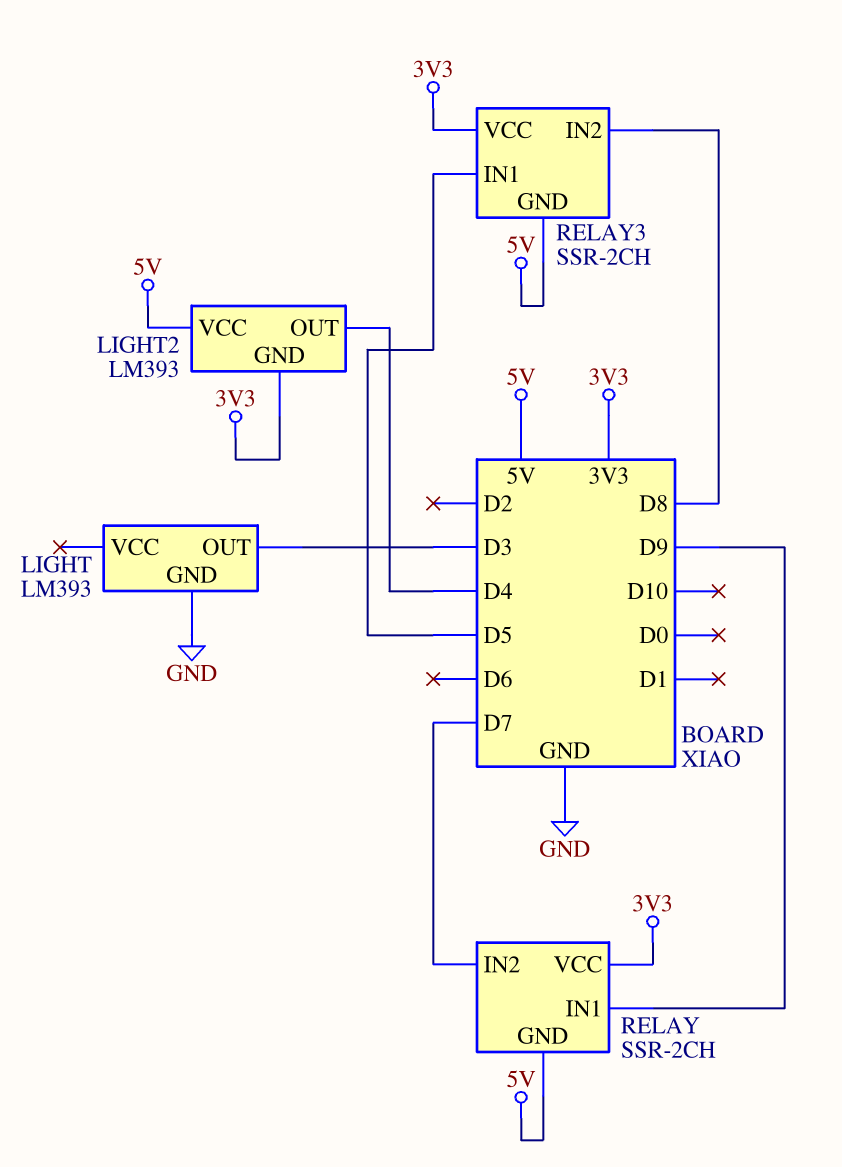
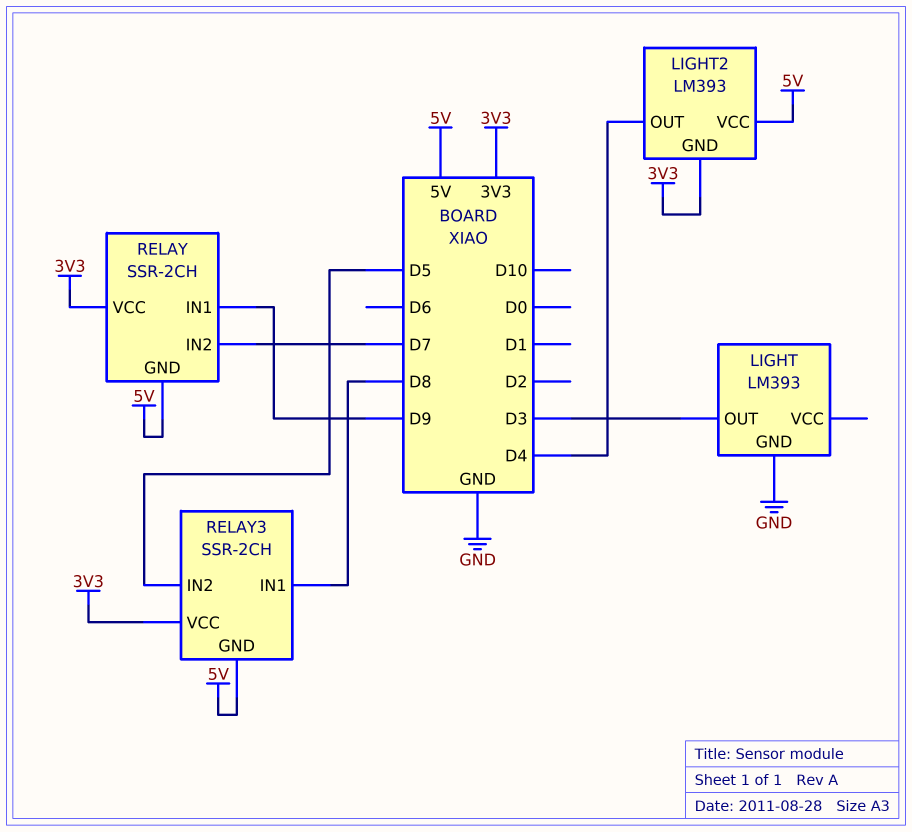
RELAY3 pin IN1: D5 -> D8
RELAY3 pin IN2: D8 -> D5

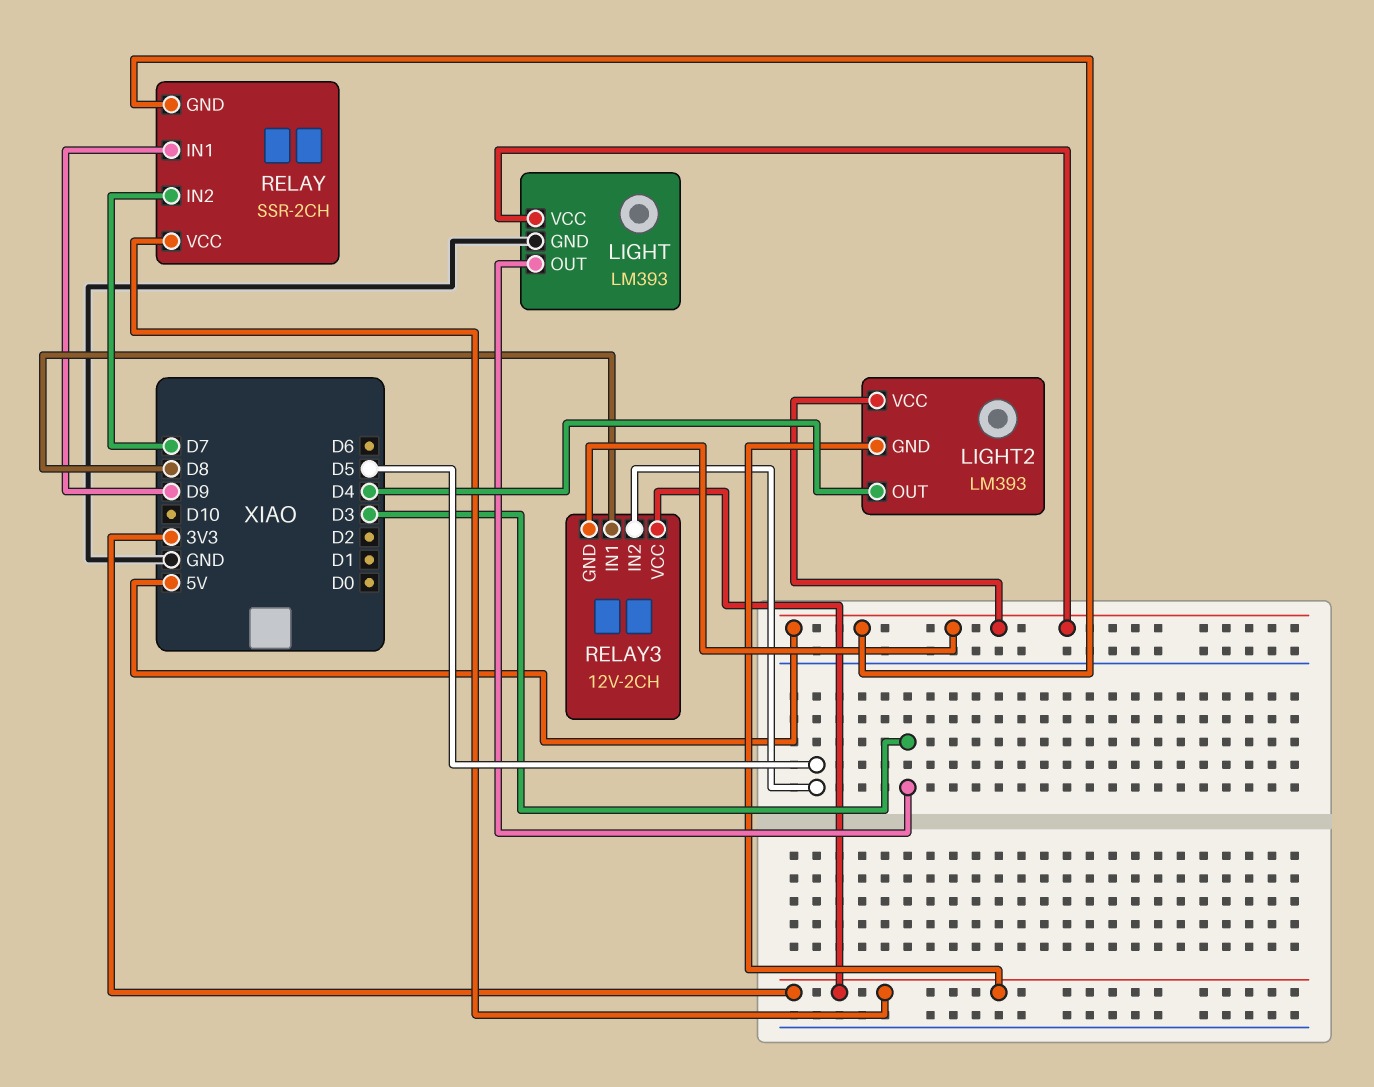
LIGHT pin VCC: none -> 5V
RELAY3: SSR-2CH -> 12V-2CH

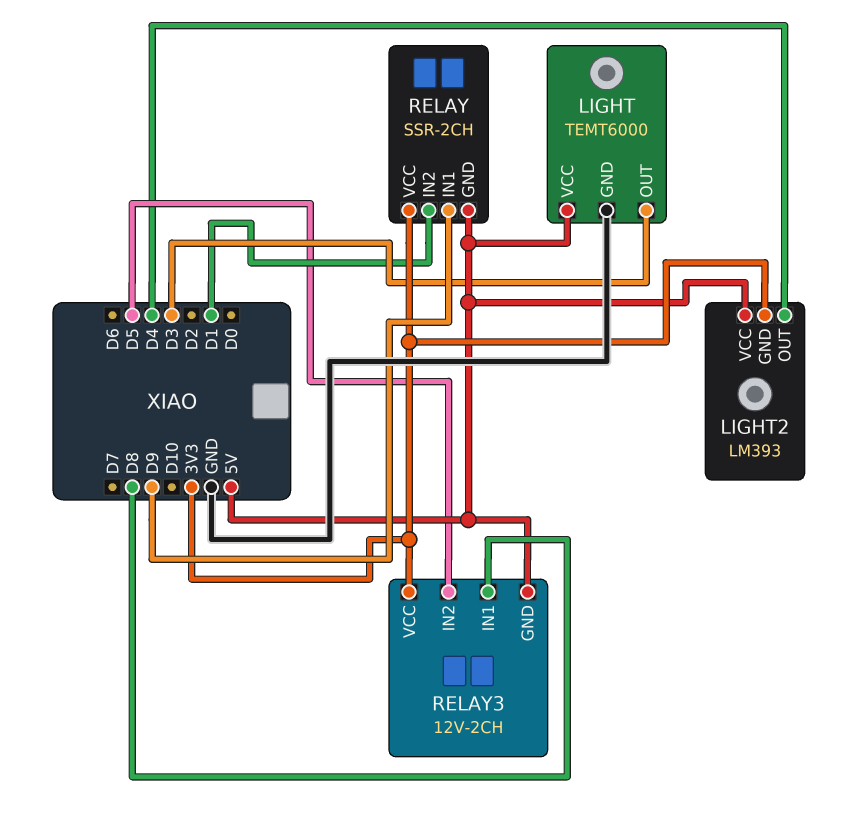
LIGHT: LM393 -> TEMT6000
RELAY pin IN2: D7 -> D1

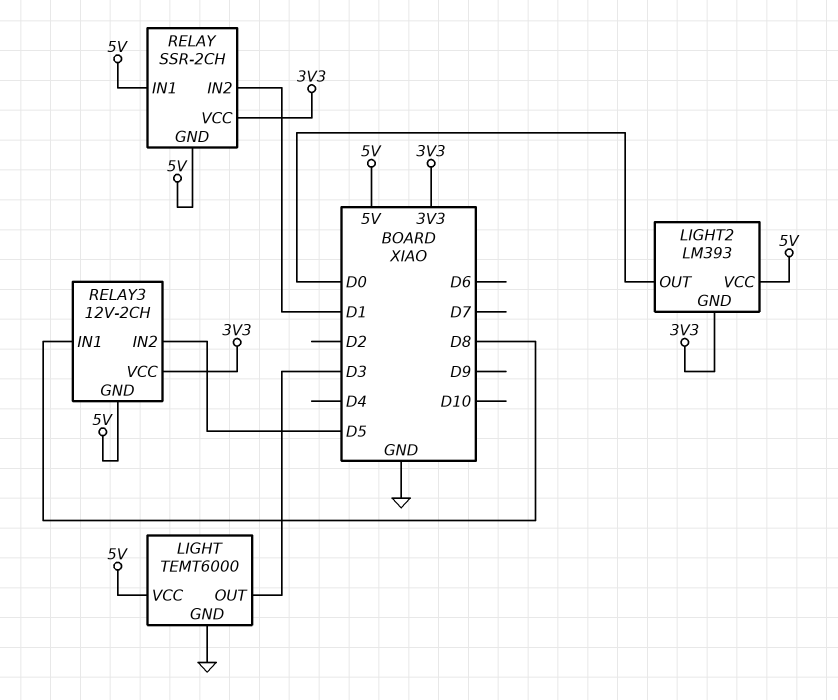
LIGHT2 pin OUT: D4 -> D0
RELAY pin IN1: D9 -> 5V

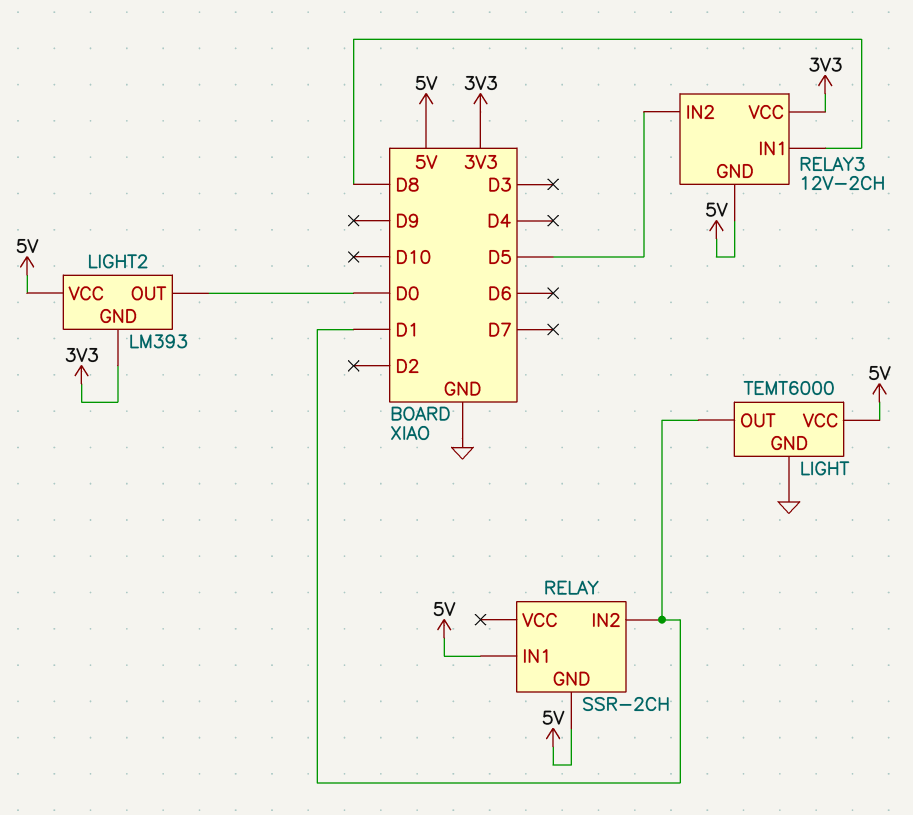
LIGHT pin OUT: D3 -> D1
RELAY pin VCC: 3V3 -> none

